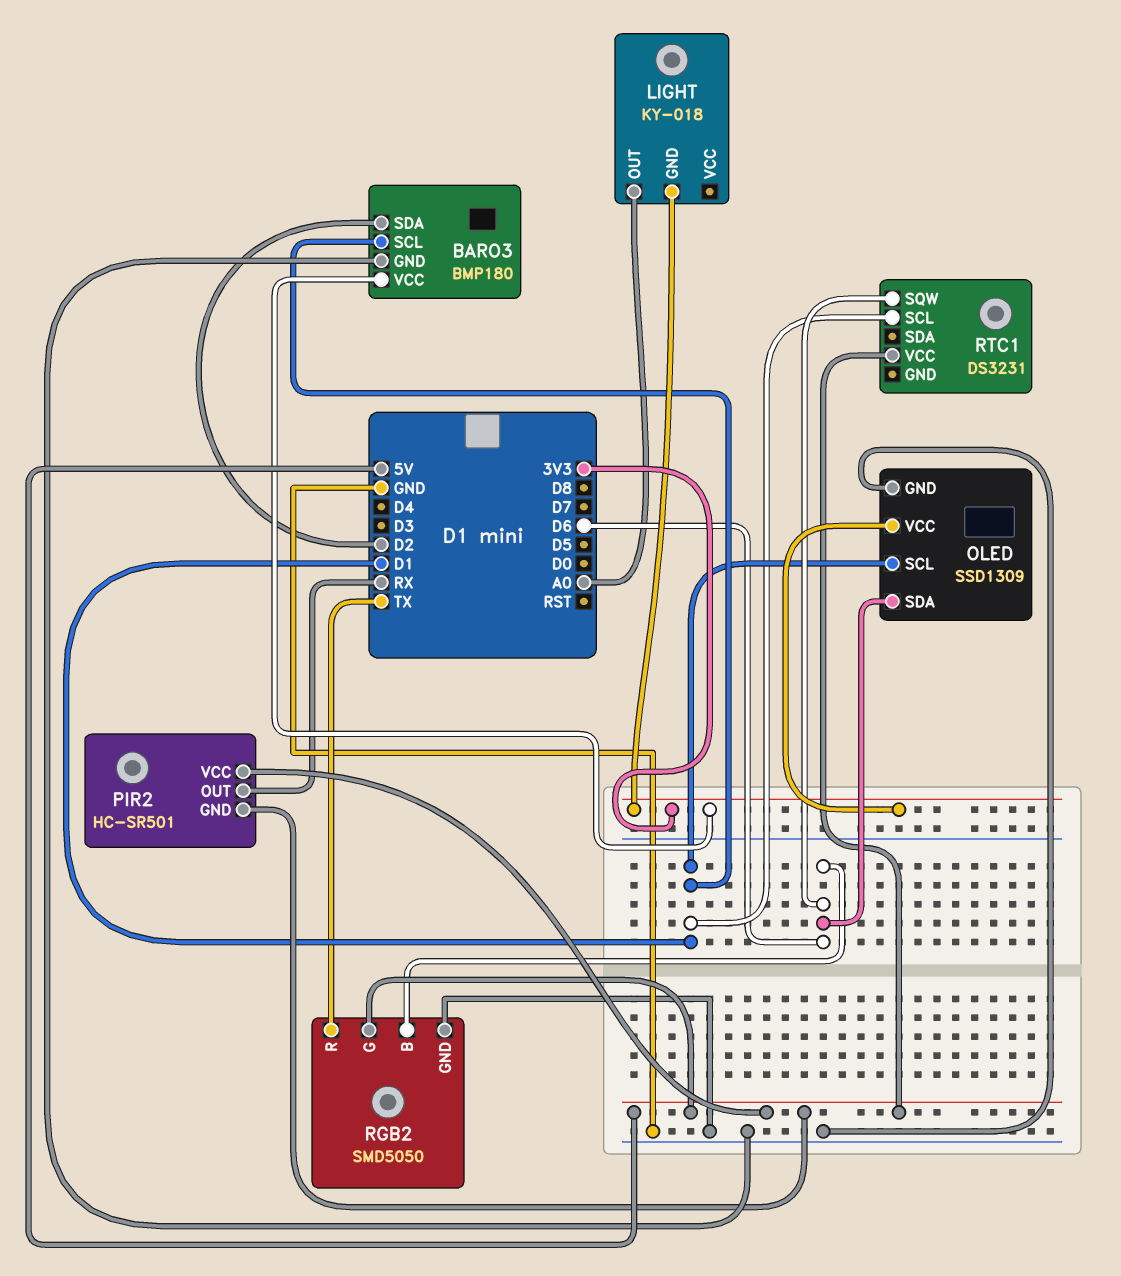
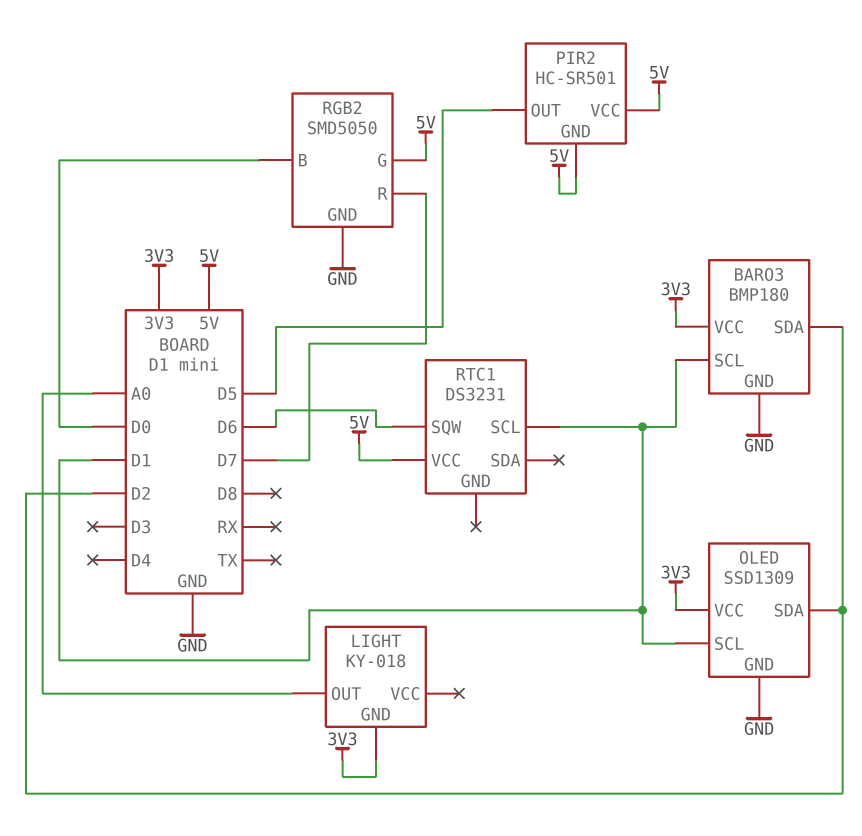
OLED pin SDA: D6 -> D2
PIR2 pin OUT: RX -> D5
RGB2 pin B: D6 -> D0
RGB2 pin R: TX -> D7

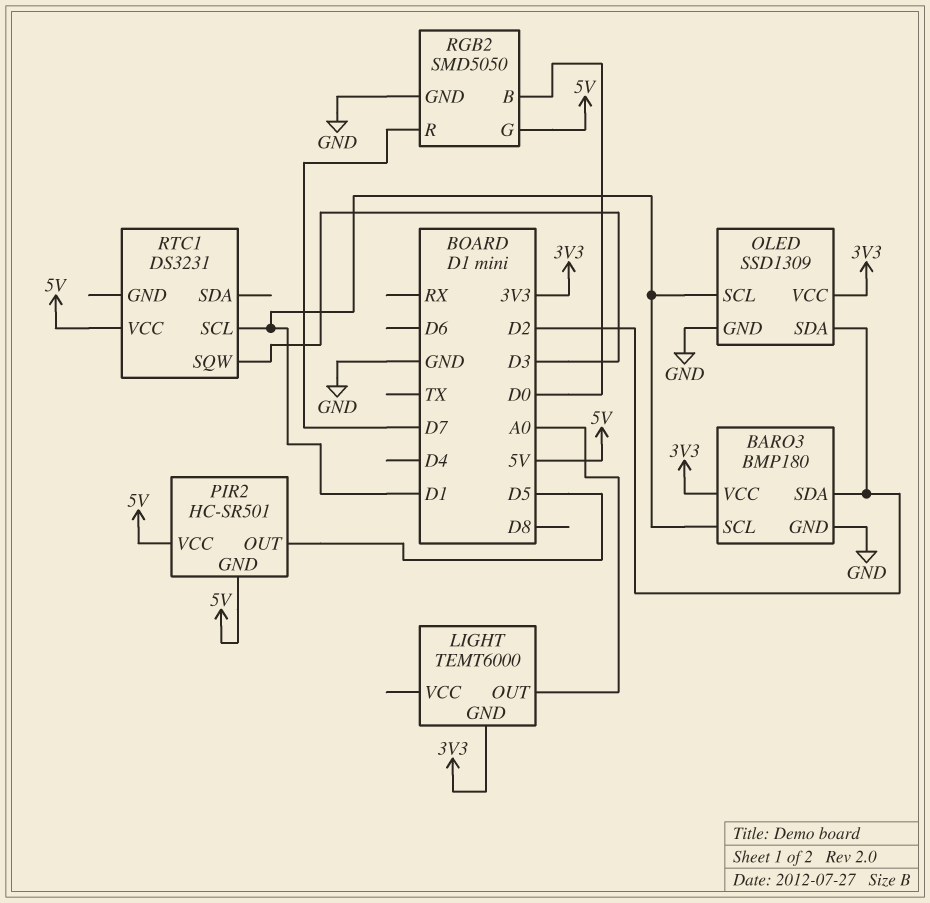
LIGHT: KY-018 -> TEMT6000
RTC1 pin SQW: D6 -> D3

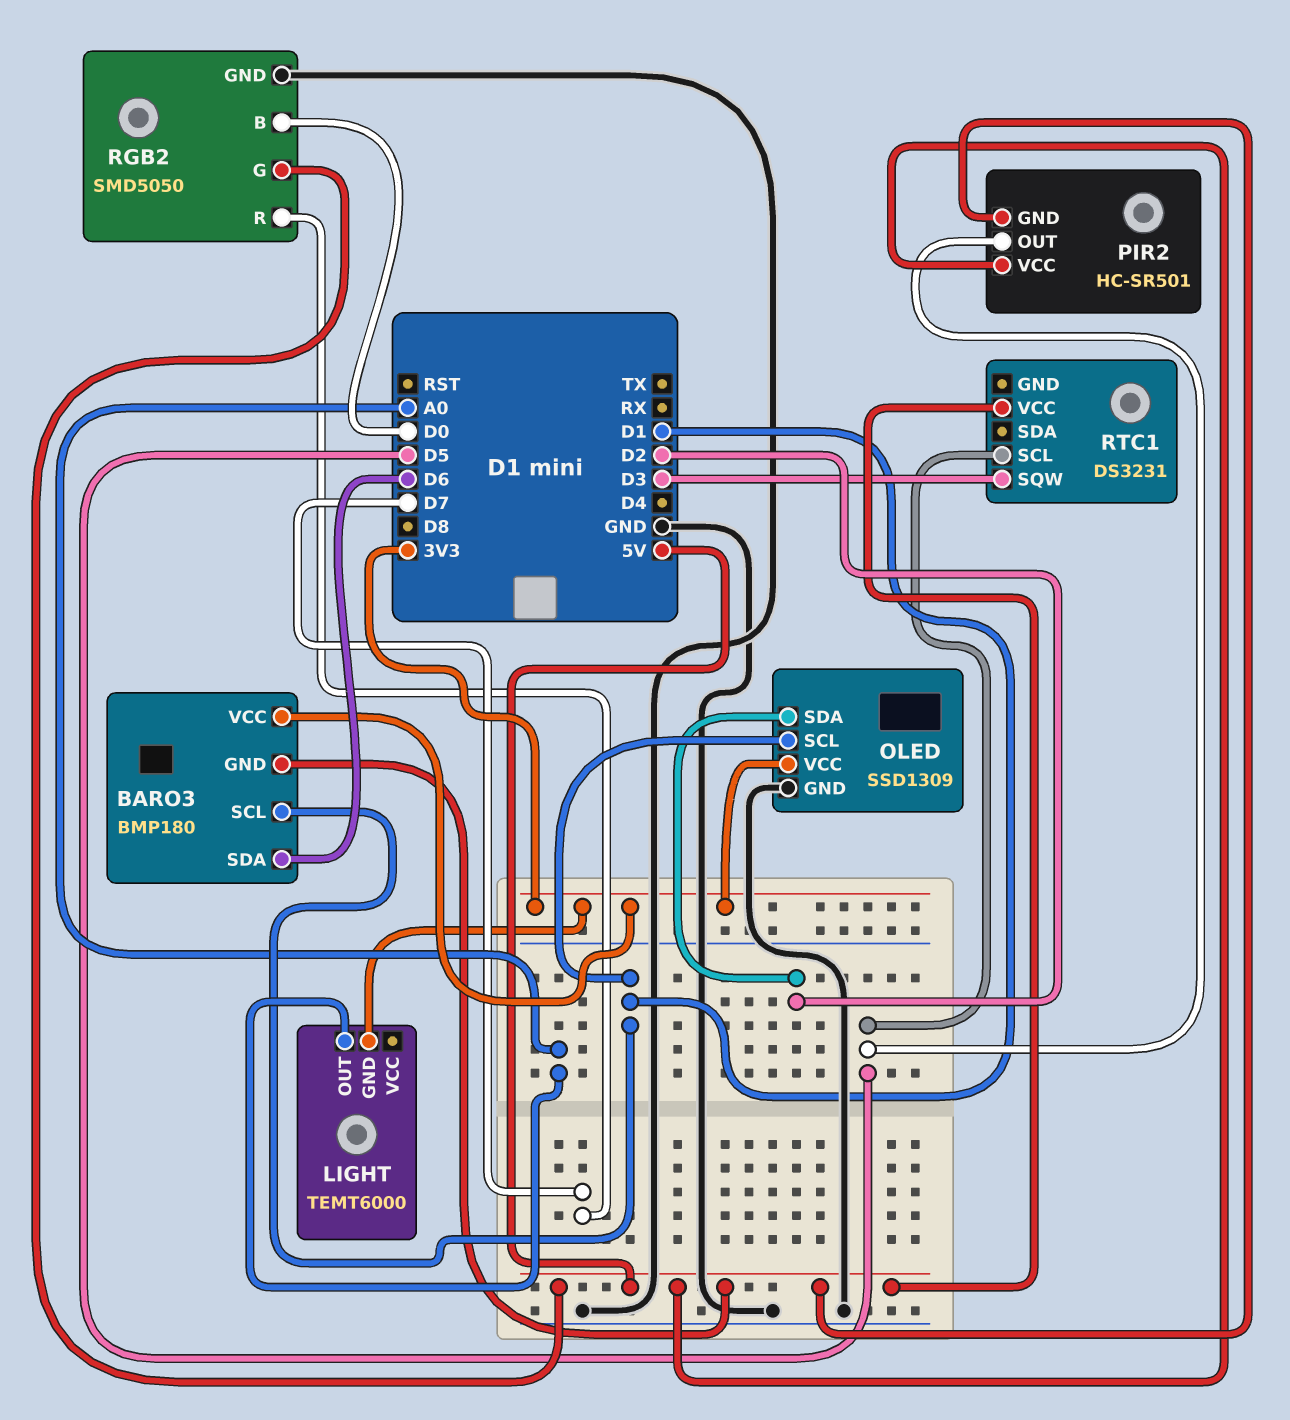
BARO3 pin GND: GND -> 5V
BARO3 pin SDA: D2 -> D6
RTC1 pin SCL: D1 -> D5

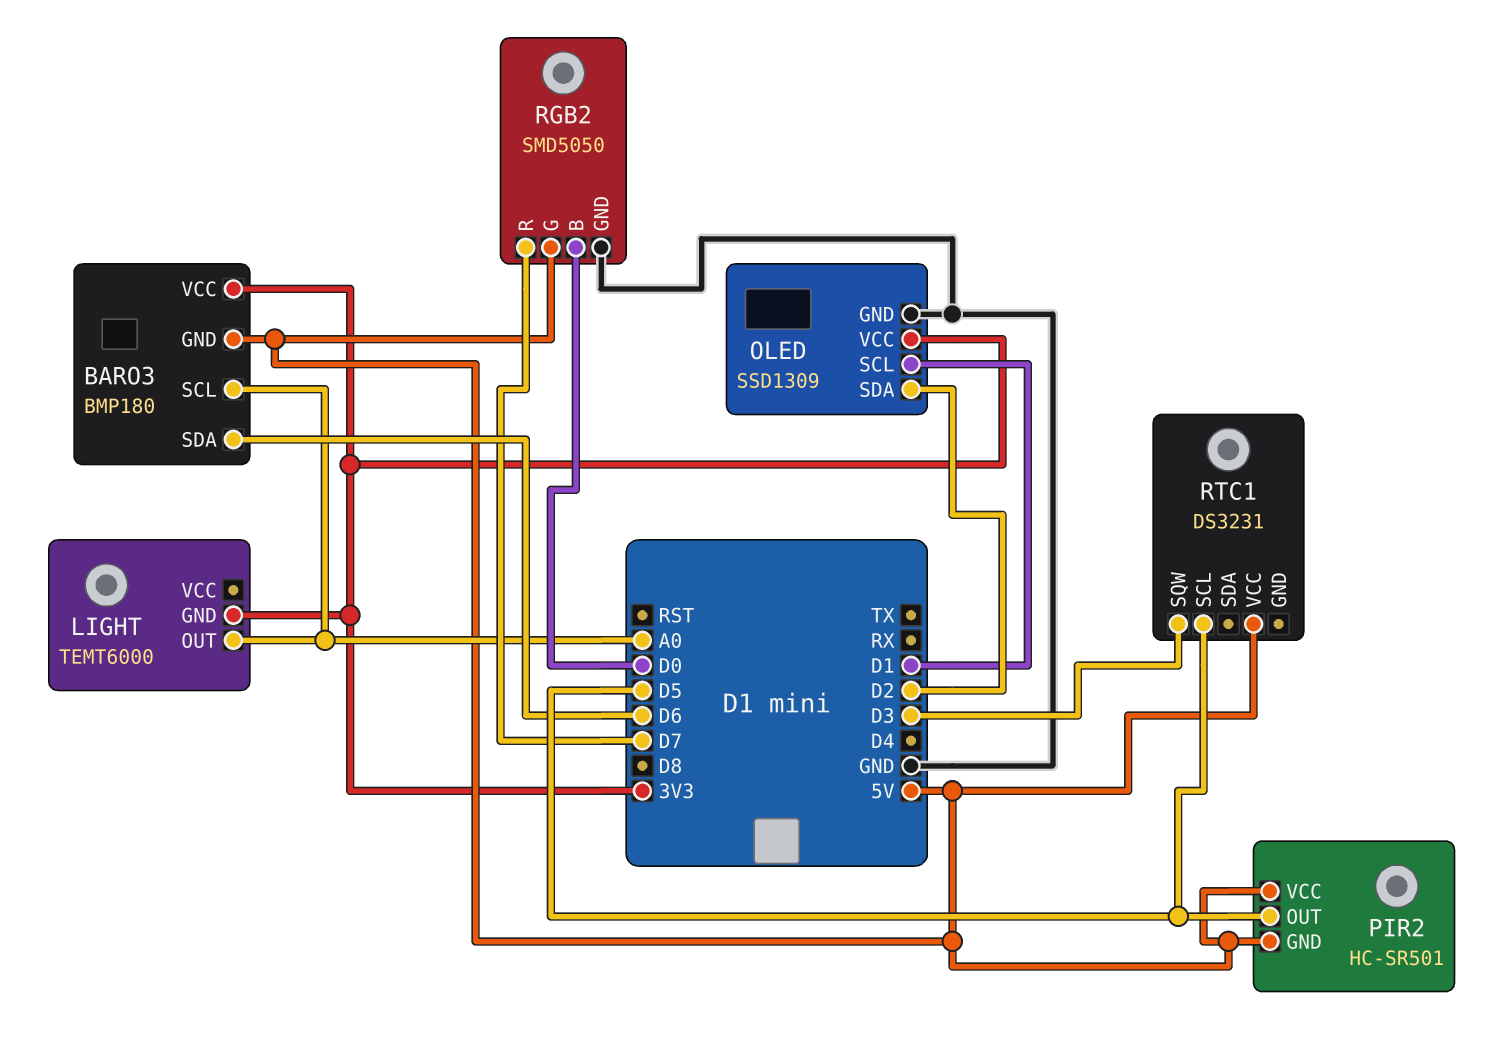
BARO3 pin SCL: D1 -> A0

